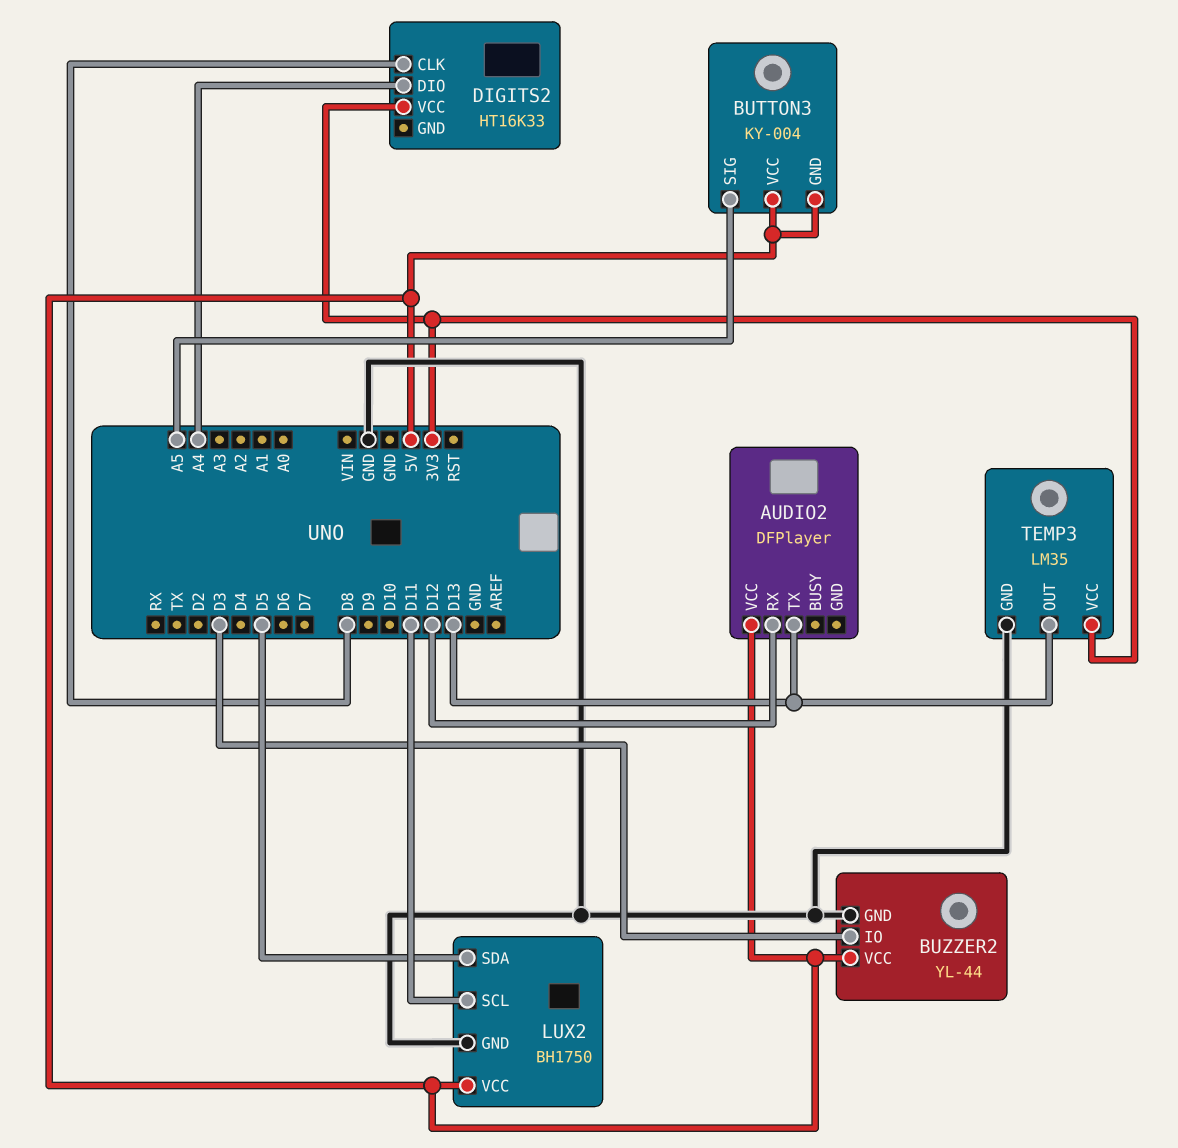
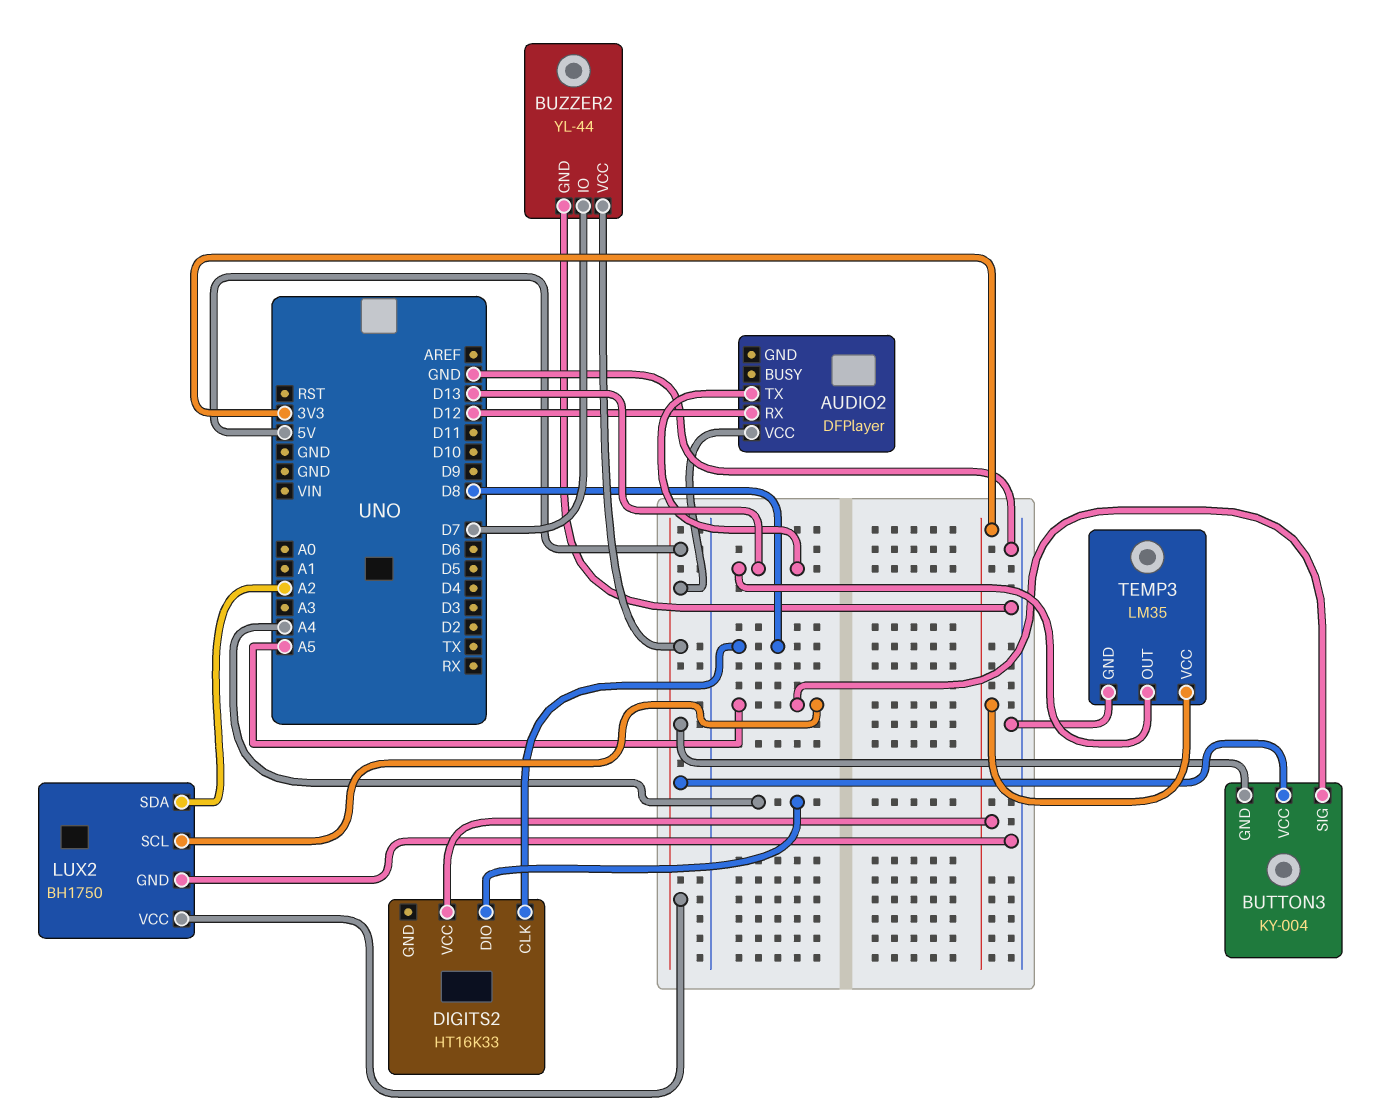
BUZZER2 pin IO: D3 -> D7
LUX2 pin SCL: D11 -> A5
LUX2 pin SDA: D5 -> A2

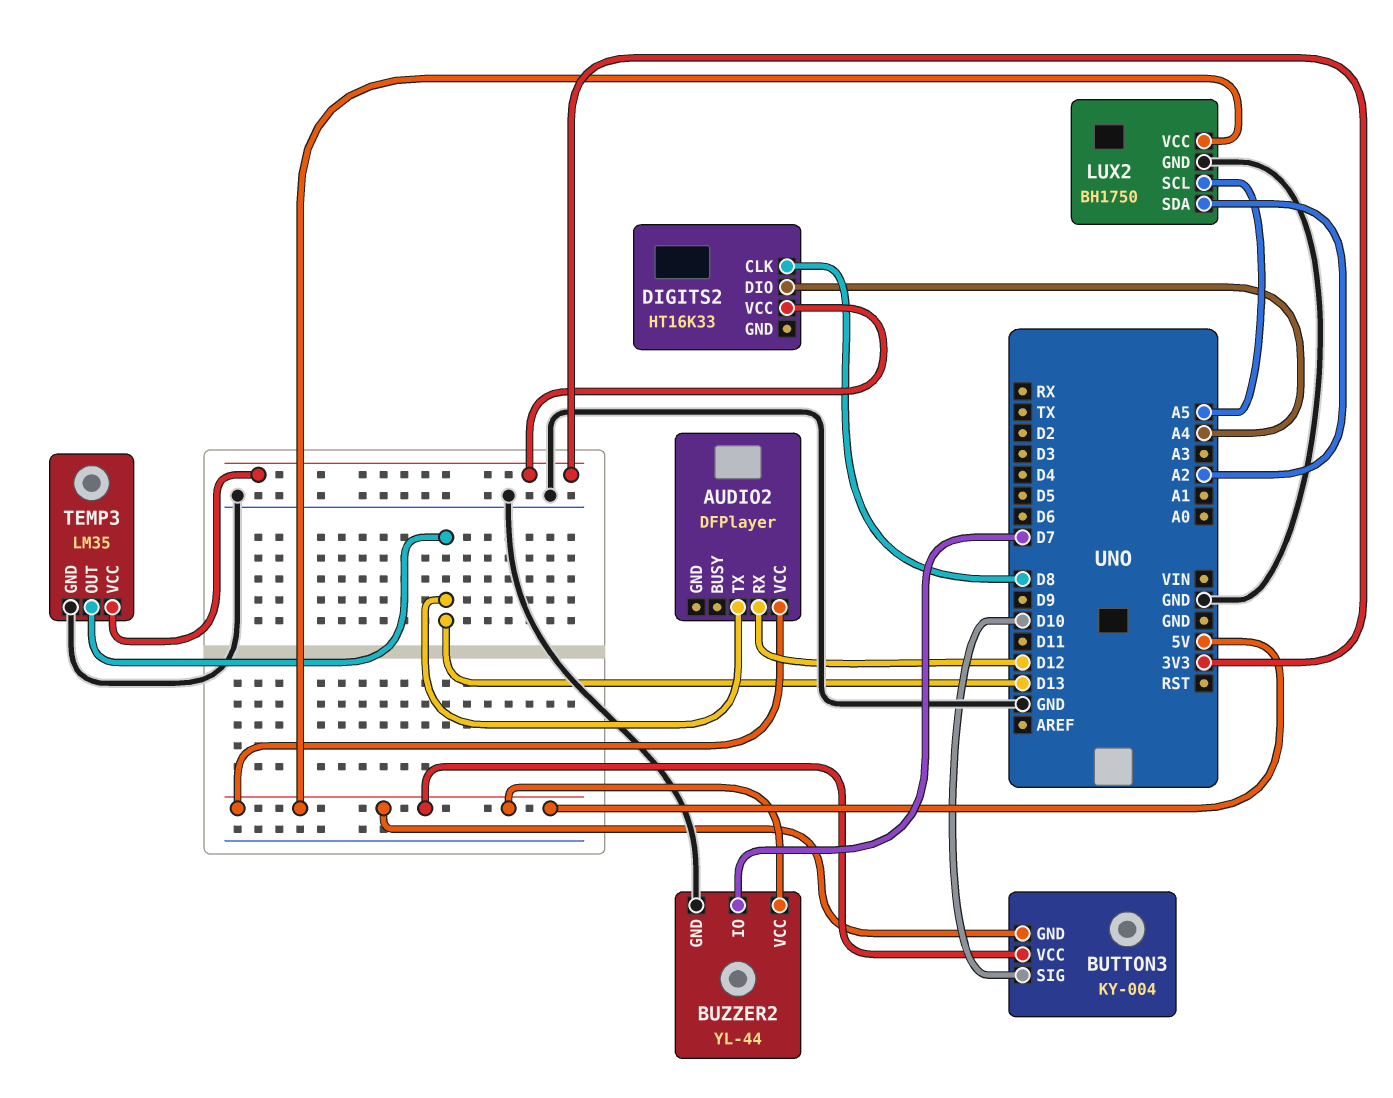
BUTTON3 pin SIG: A5 -> D10

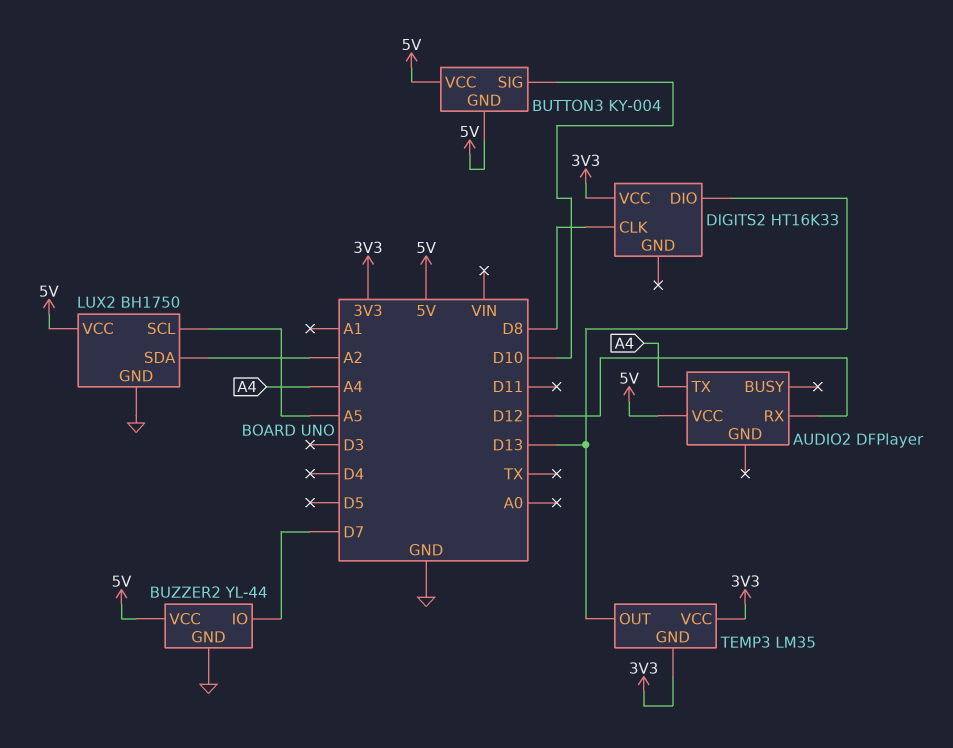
AUDIO2 pin TX: D13 -> A4
DIGITS2 pin DIO: A4 -> D13
TEMP3 pin GND: GND -> 3V3

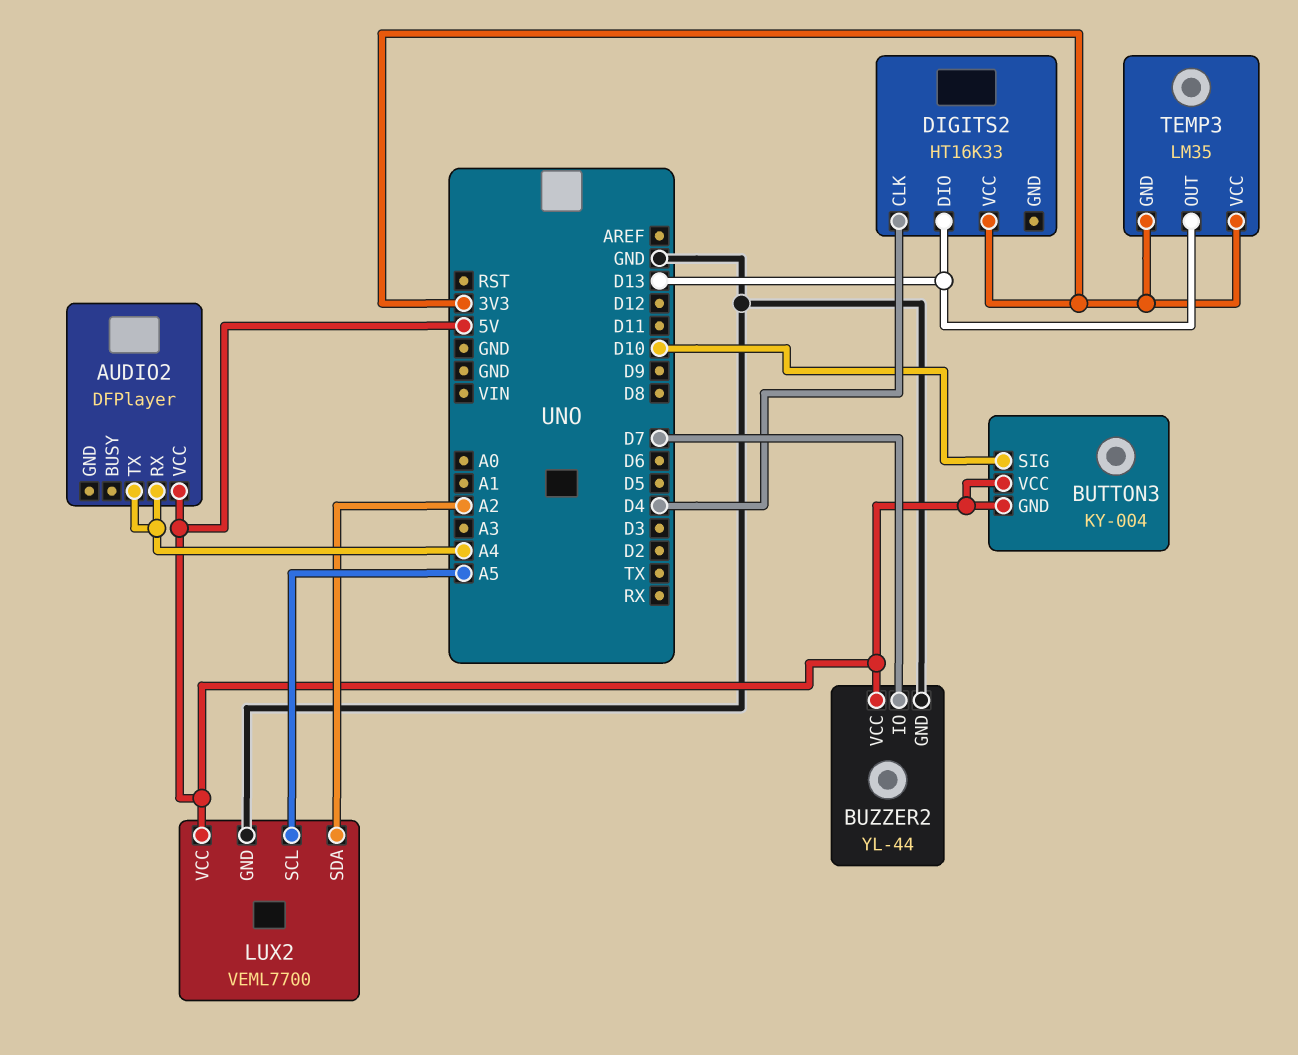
AUDIO2 pin RX: D12 -> A4
DIGITS2 pin CLK: D8 -> D4
LUX2: BH1750 -> VEML7700

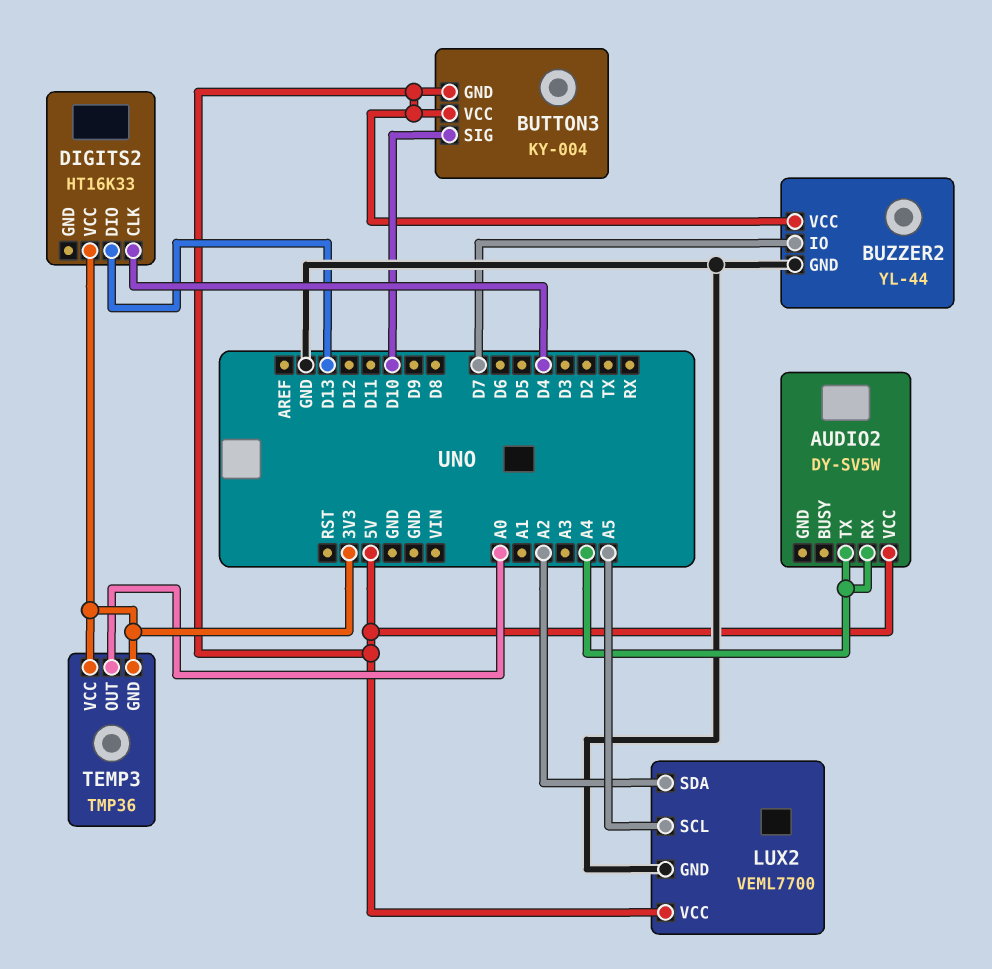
AUDIO2: DFPlayer -> DY-SV5W
TEMP3: LM35 -> TMP36
TEMP3 pin OUT: D13 -> A0

